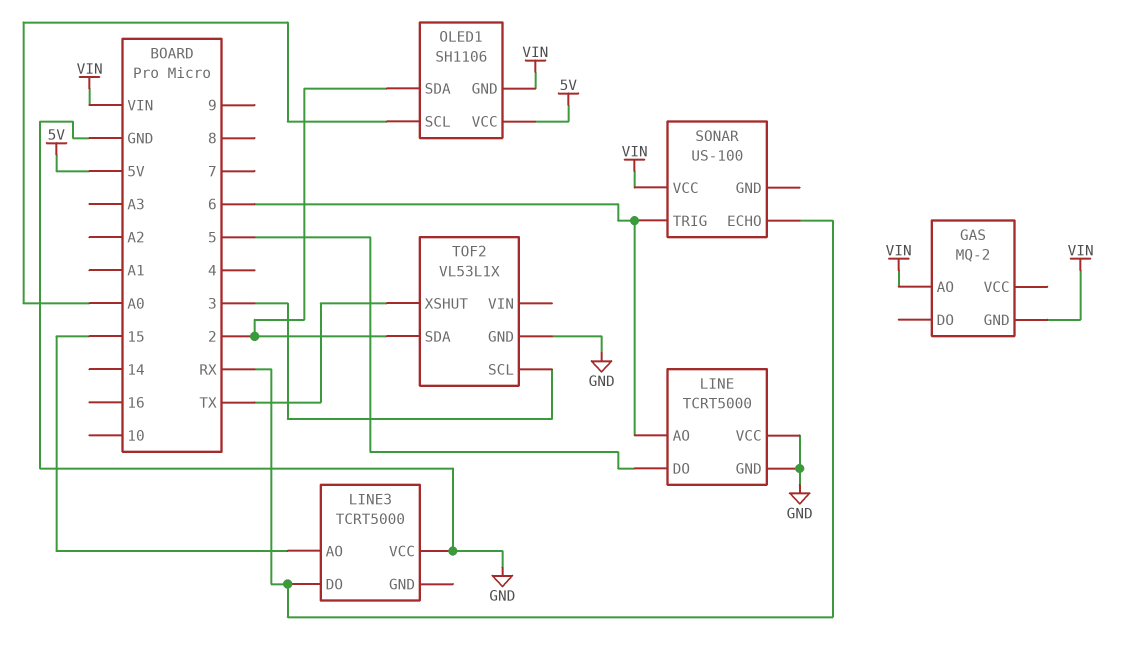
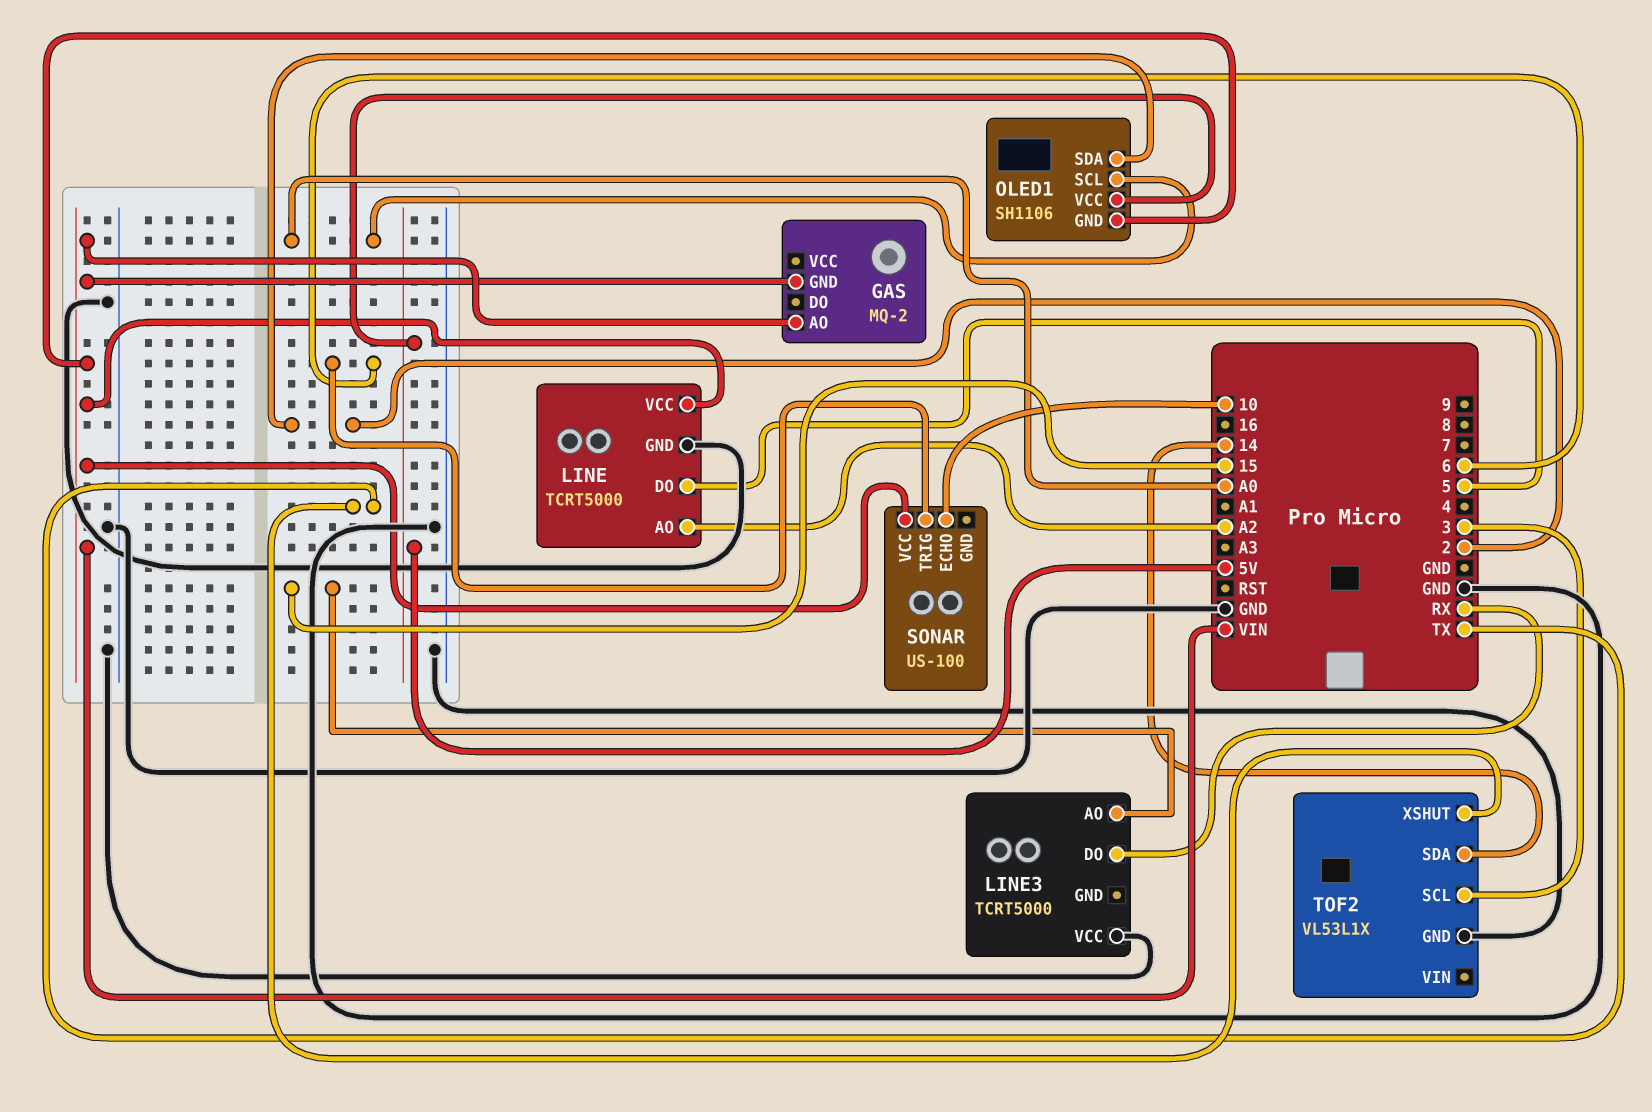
LINE pin AO: 6 -> A2
LINE pin VCC: GND -> VIN
SONAR pin ECHO: RX -> 10
TOF2 pin SDA: 2 -> 14

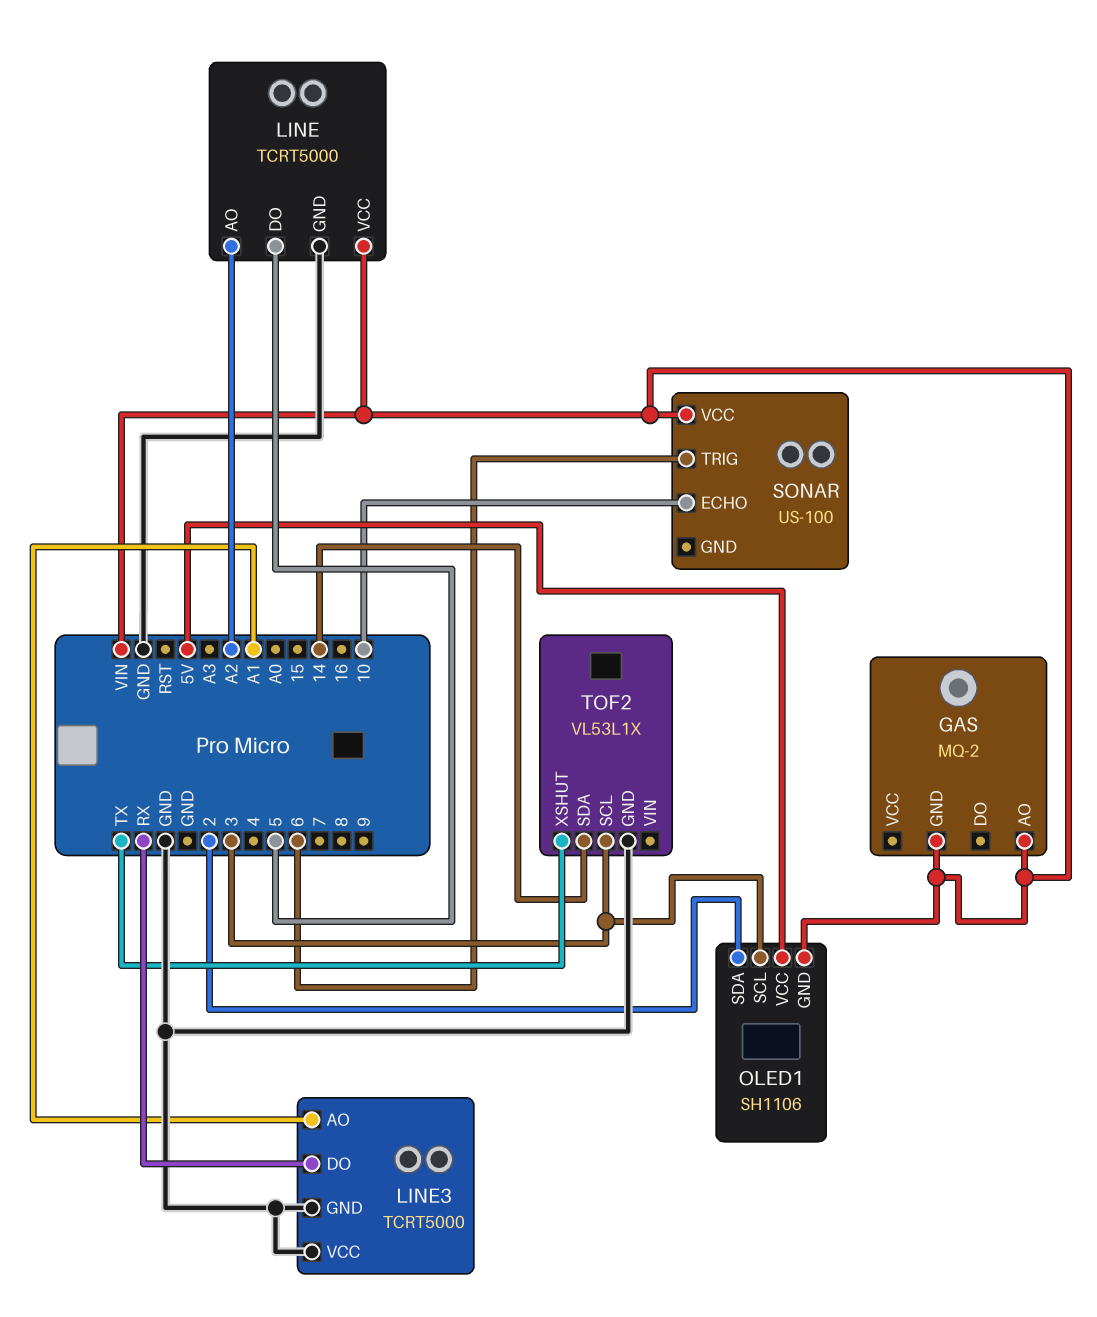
LINE3 pin AO: 15 -> A1
LINE3 pin GND: none -> GND
OLED1 pin SCL: A0 -> 3

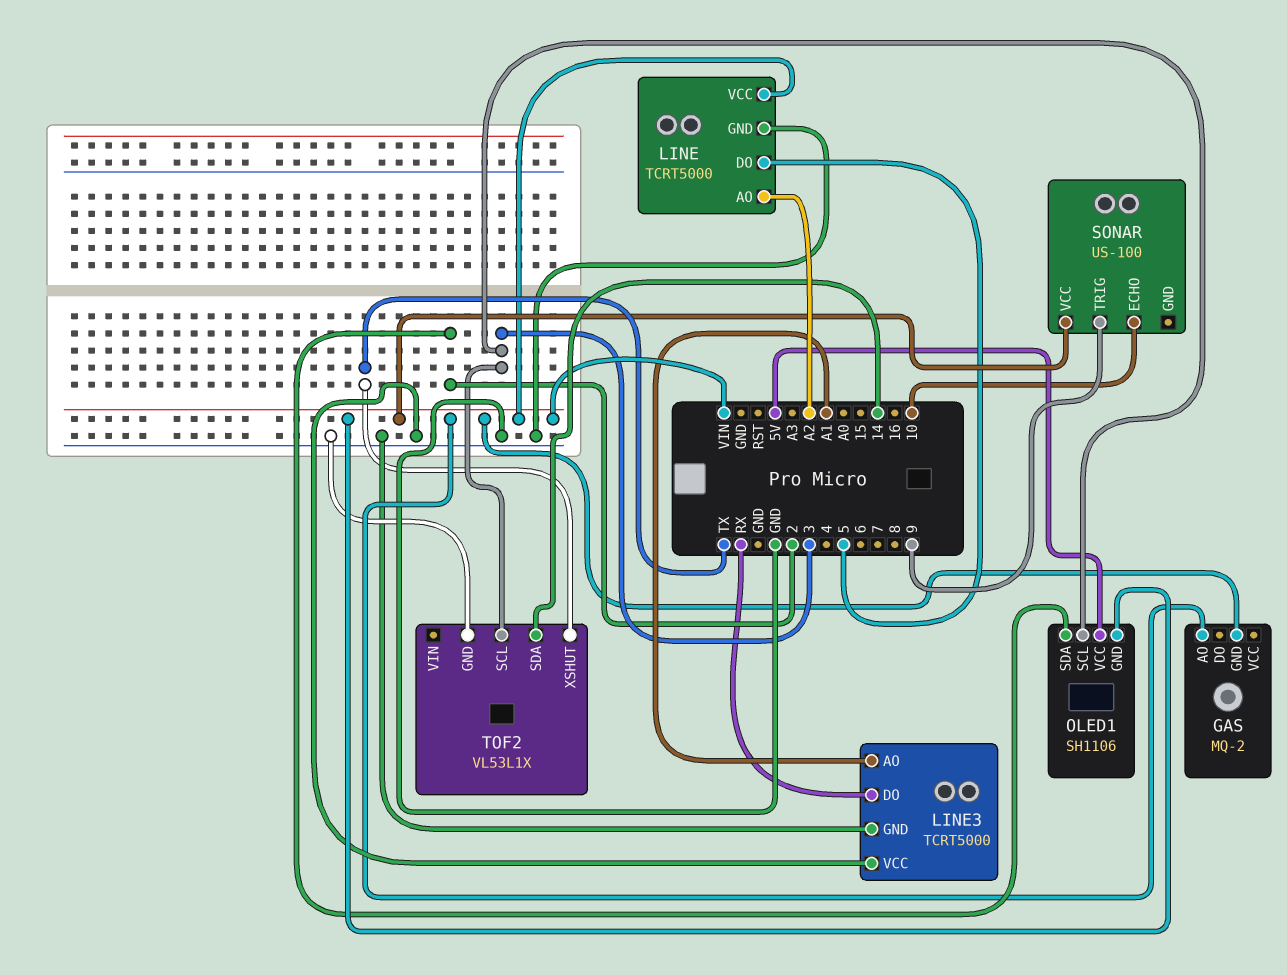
SONAR pin TRIG: 6 -> 9

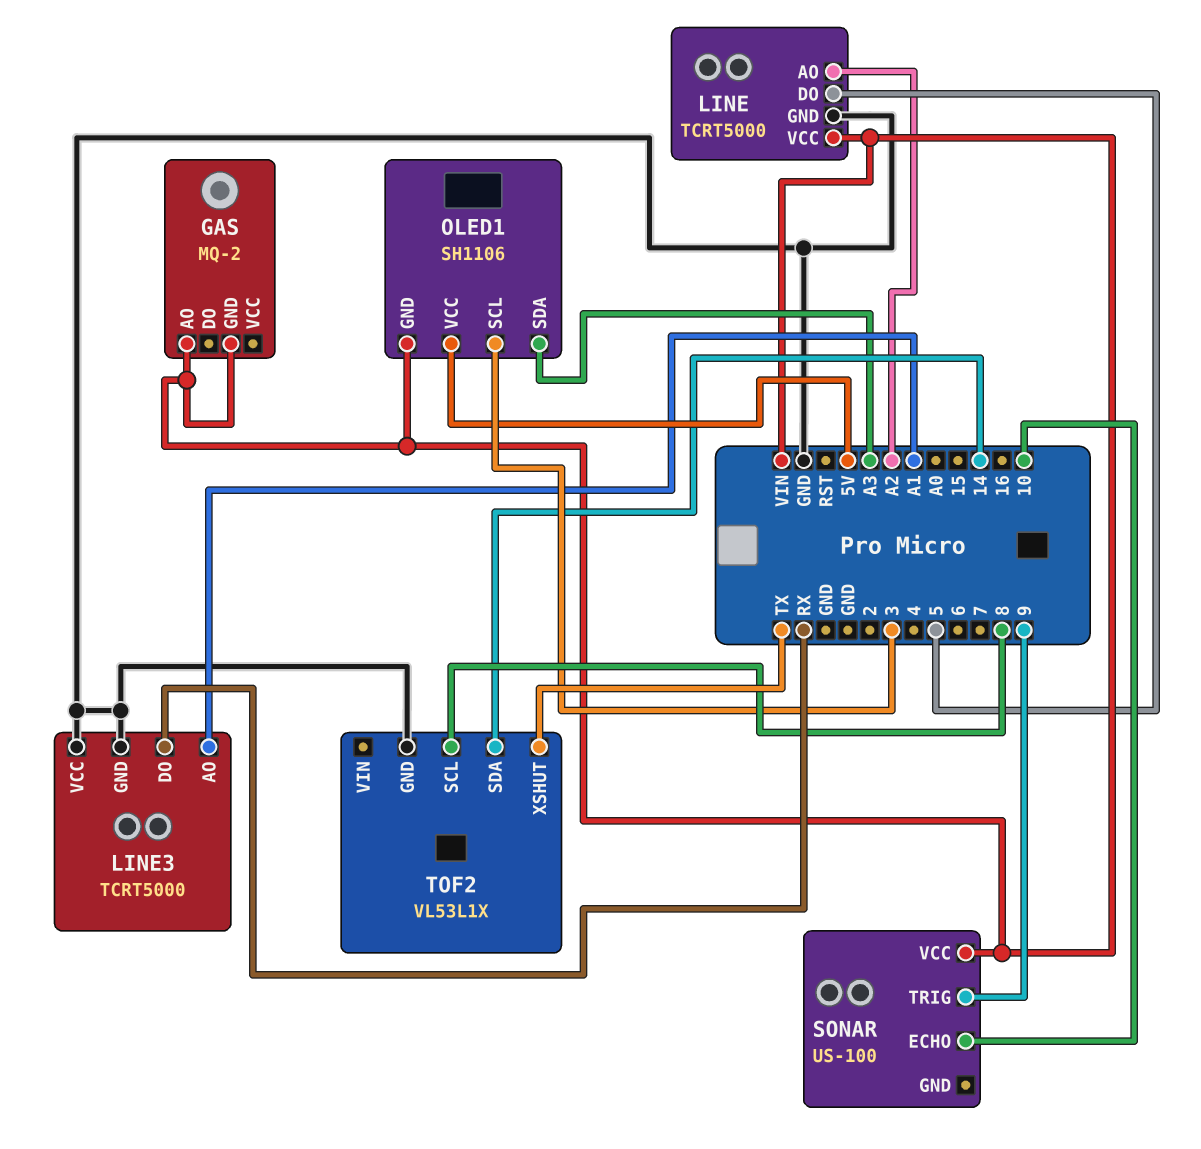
OLED1 pin SDA: 2 -> A3
TOF2 pin SCL: 3 -> 8

